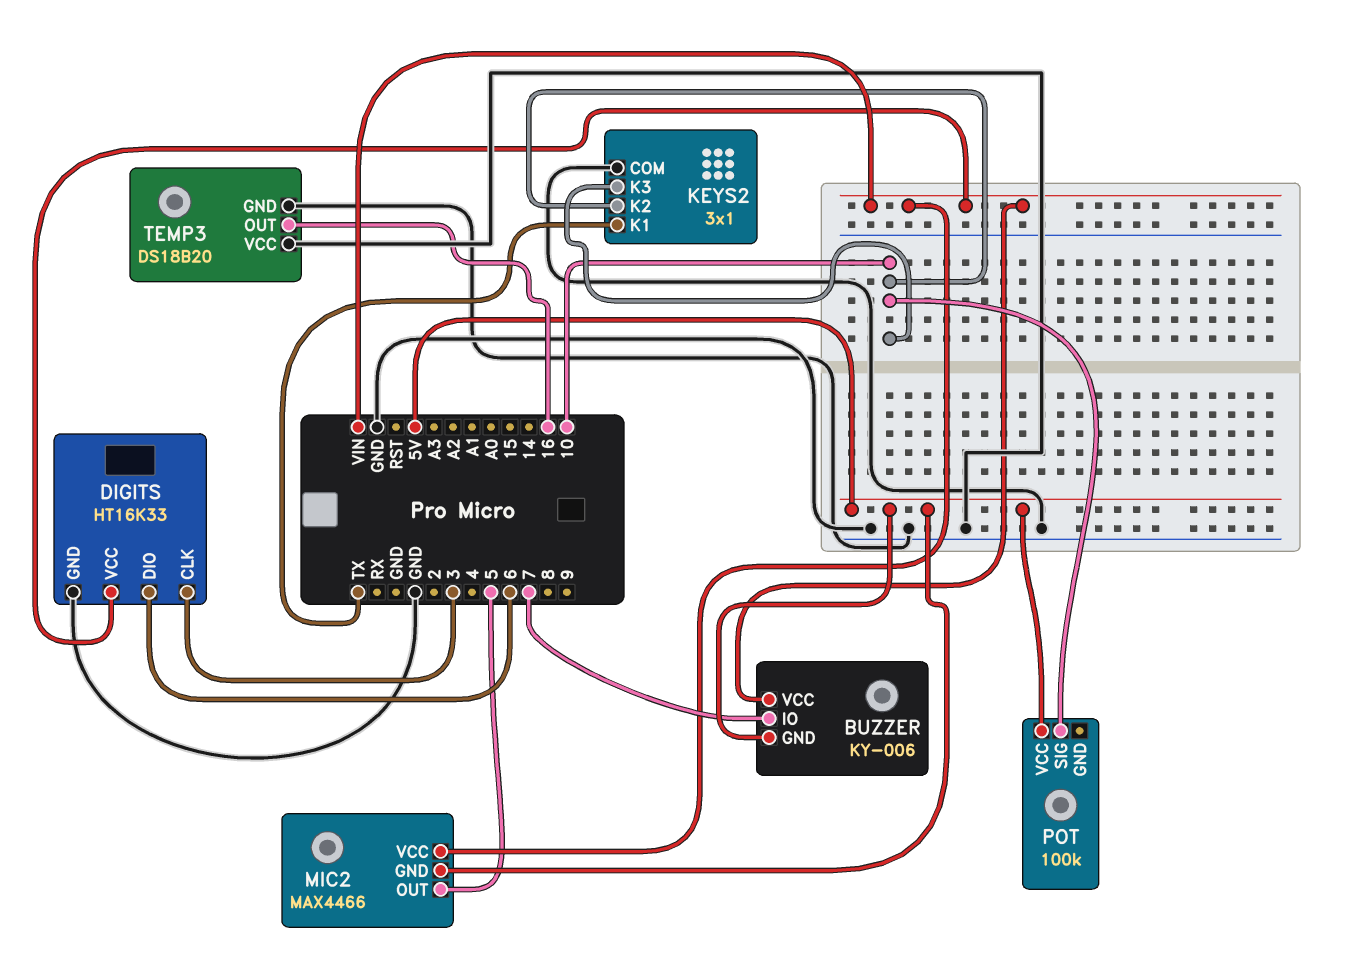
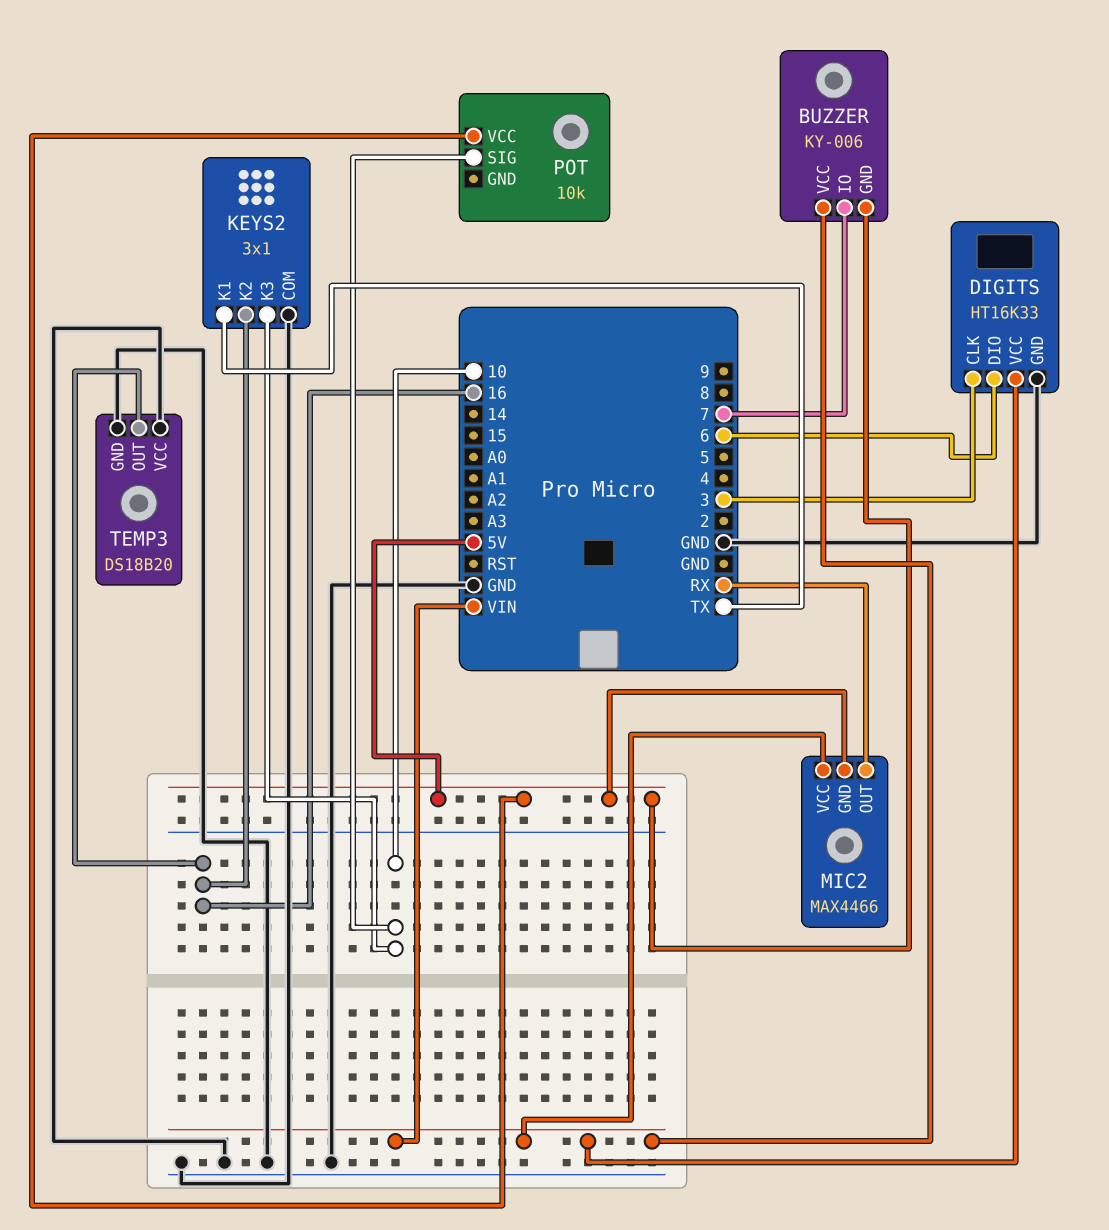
KEYS2 pin K2: 10 -> 16
MIC2 pin OUT: 5 -> RX
POT: 100k -> 10k

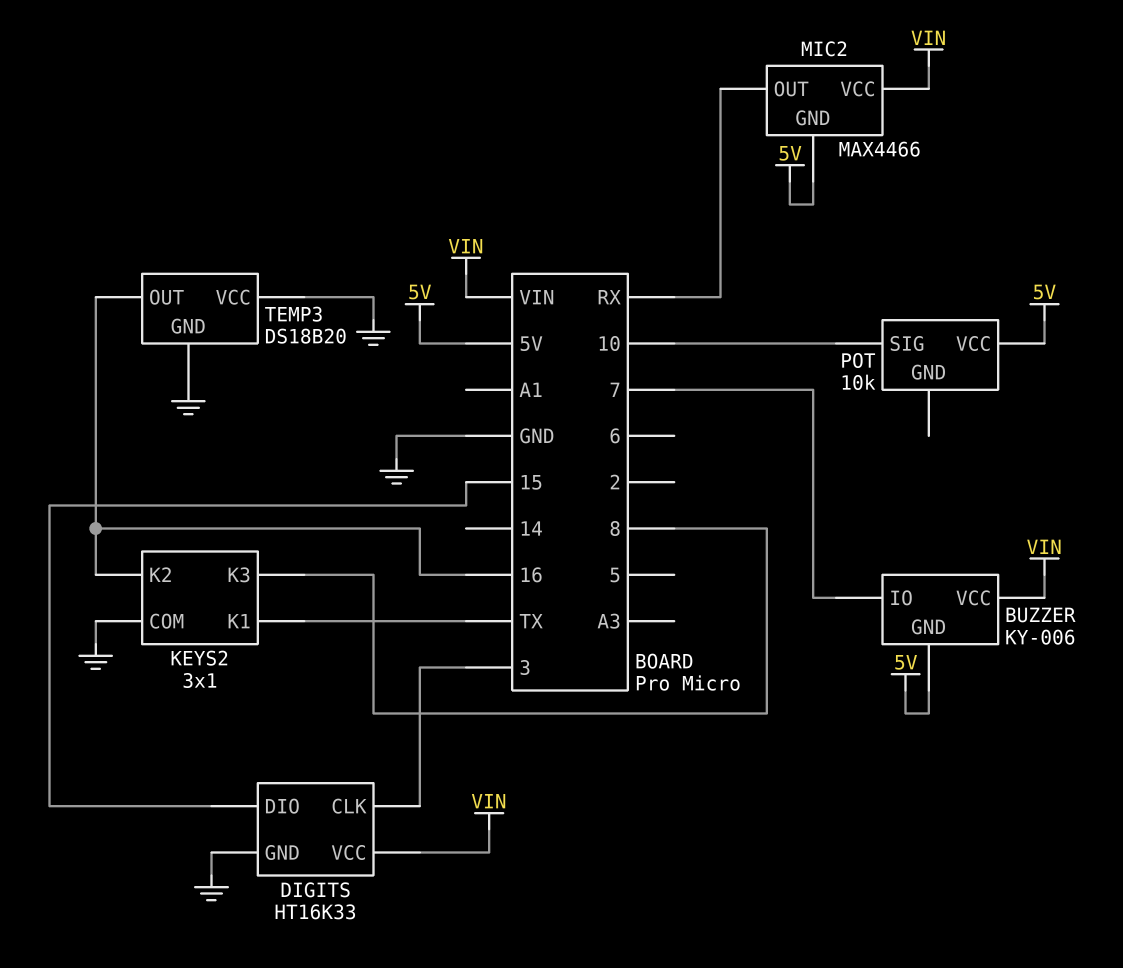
DIGITS pin DIO: 6 -> 15
KEYS2 pin K3: 10 -> 8

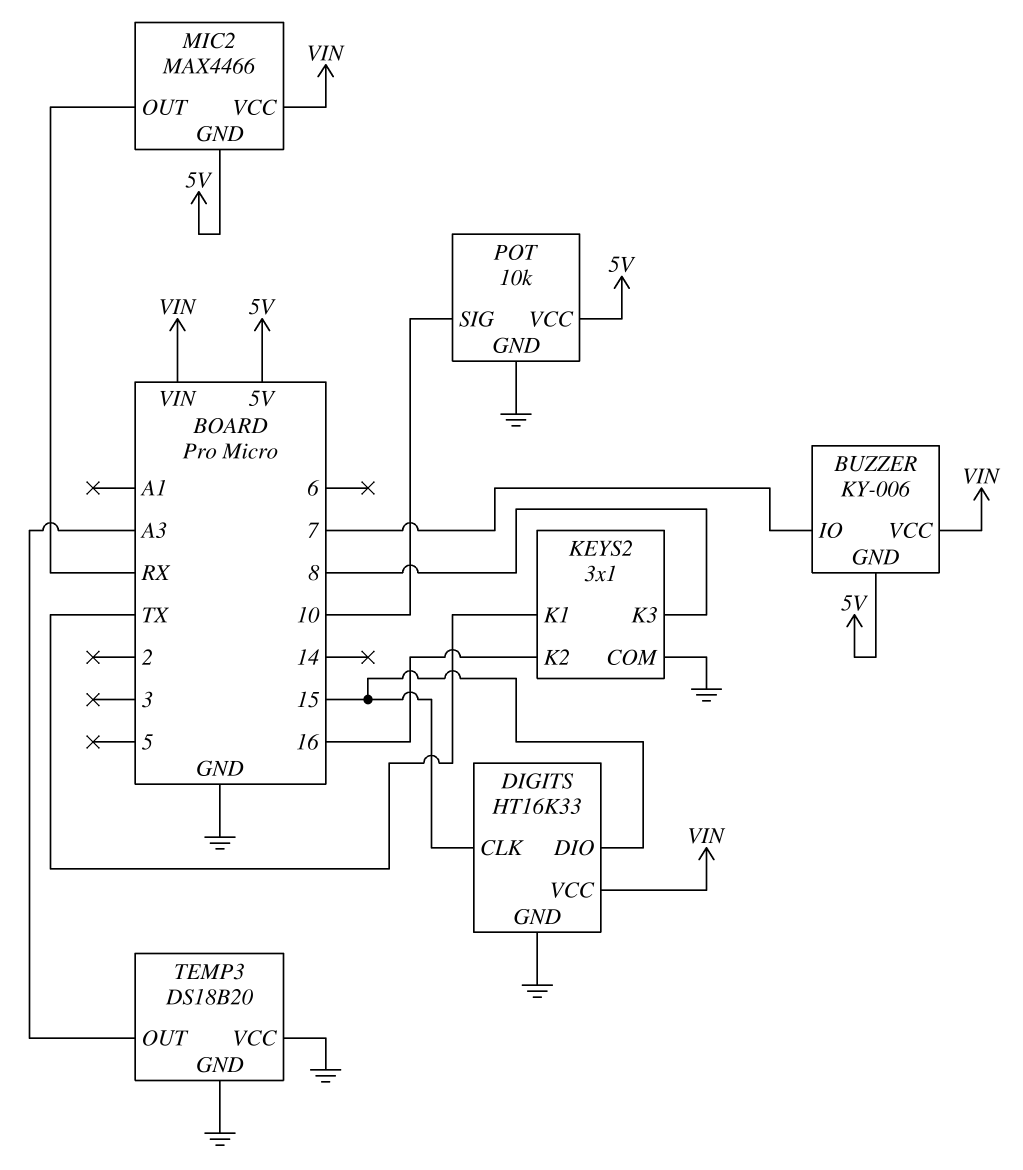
DIGITS pin CLK: 3 -> 15
POT pin GND: none -> GND
TEMP3 pin OUT: 16 -> A3

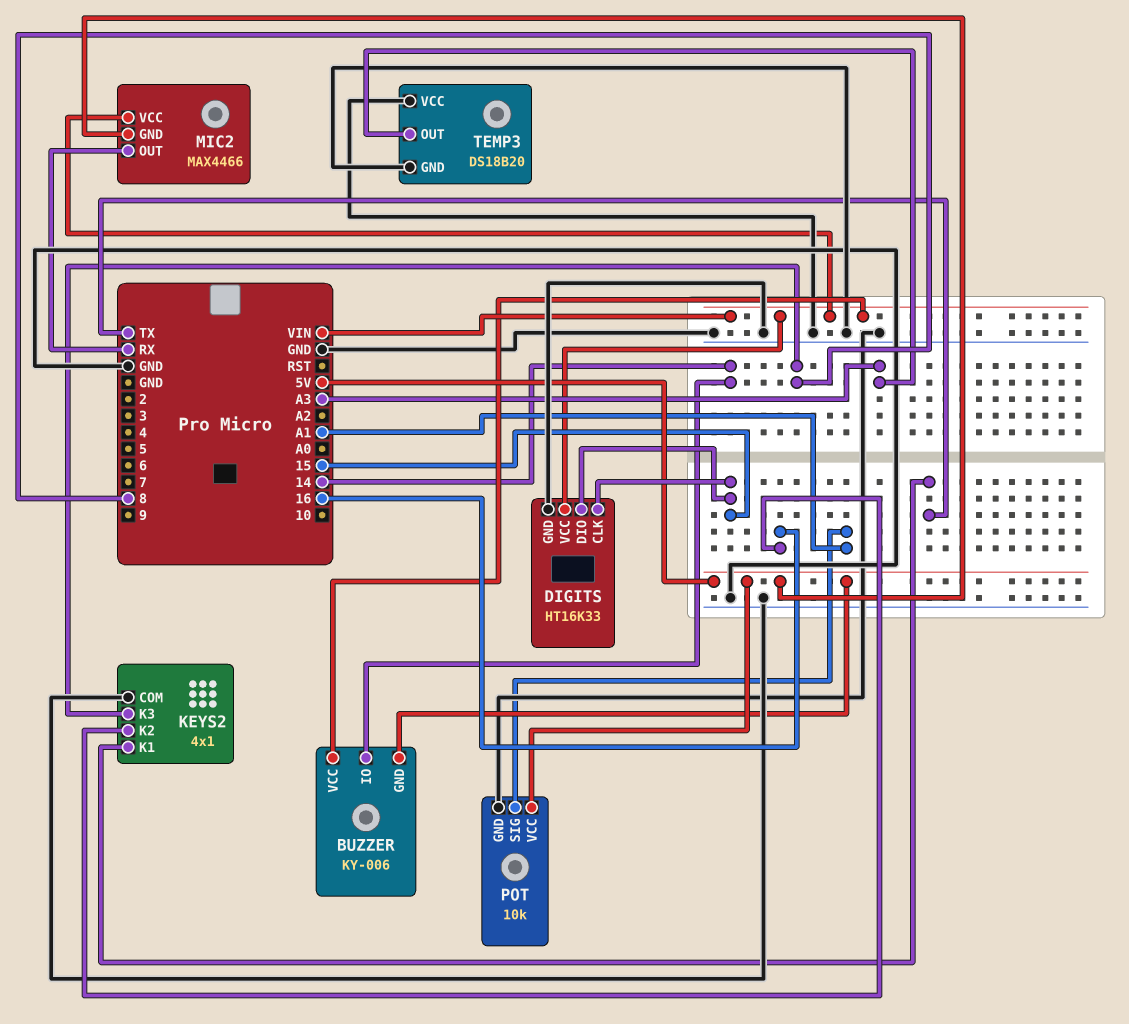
BUZZER pin IO: 7 -> 14
KEYS2: 3x1 -> 4x1
POT pin SIG: 10 -> A1

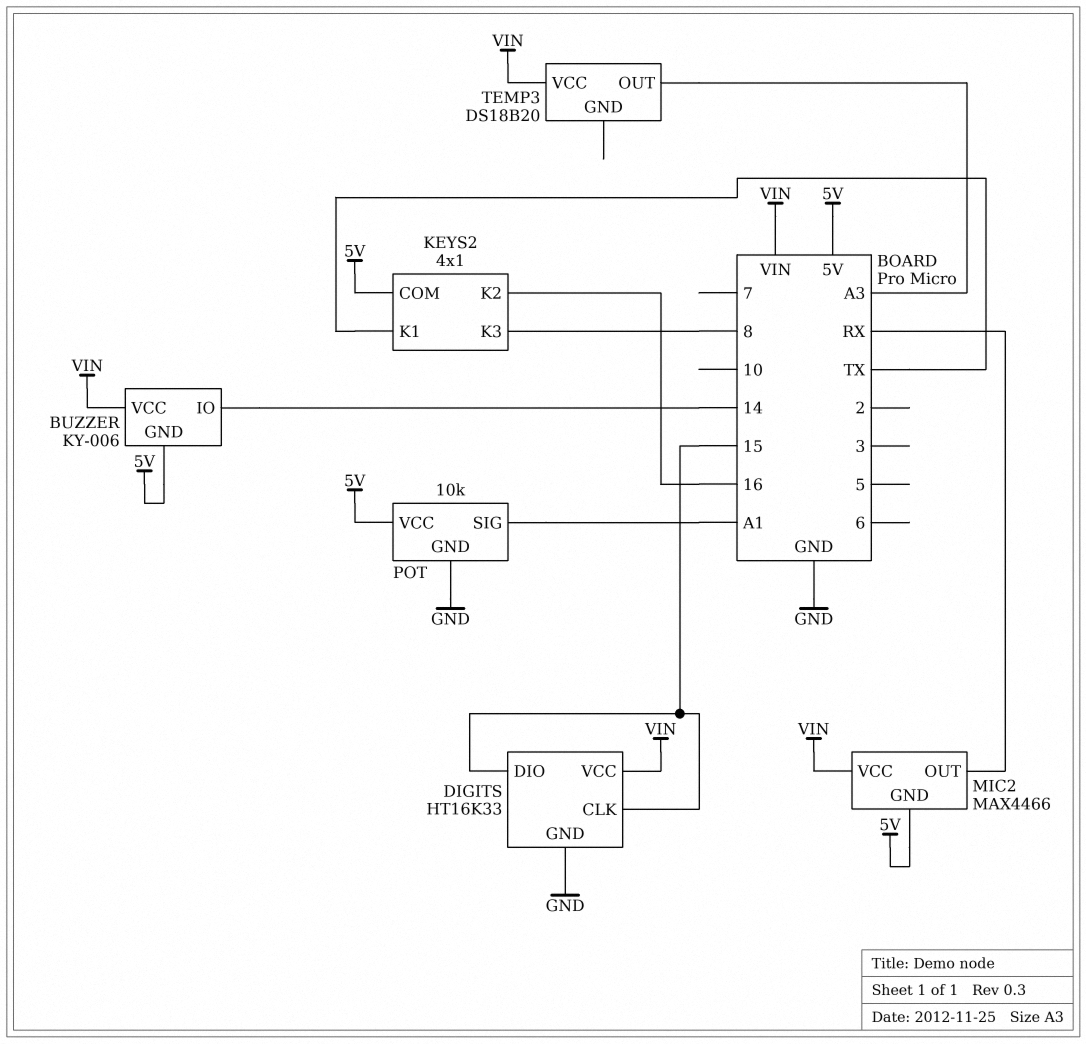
KEYS2 pin COM: GND -> 5V
TEMP3 pin GND: GND -> none
TEMP3 pin VCC: GND -> VIN

